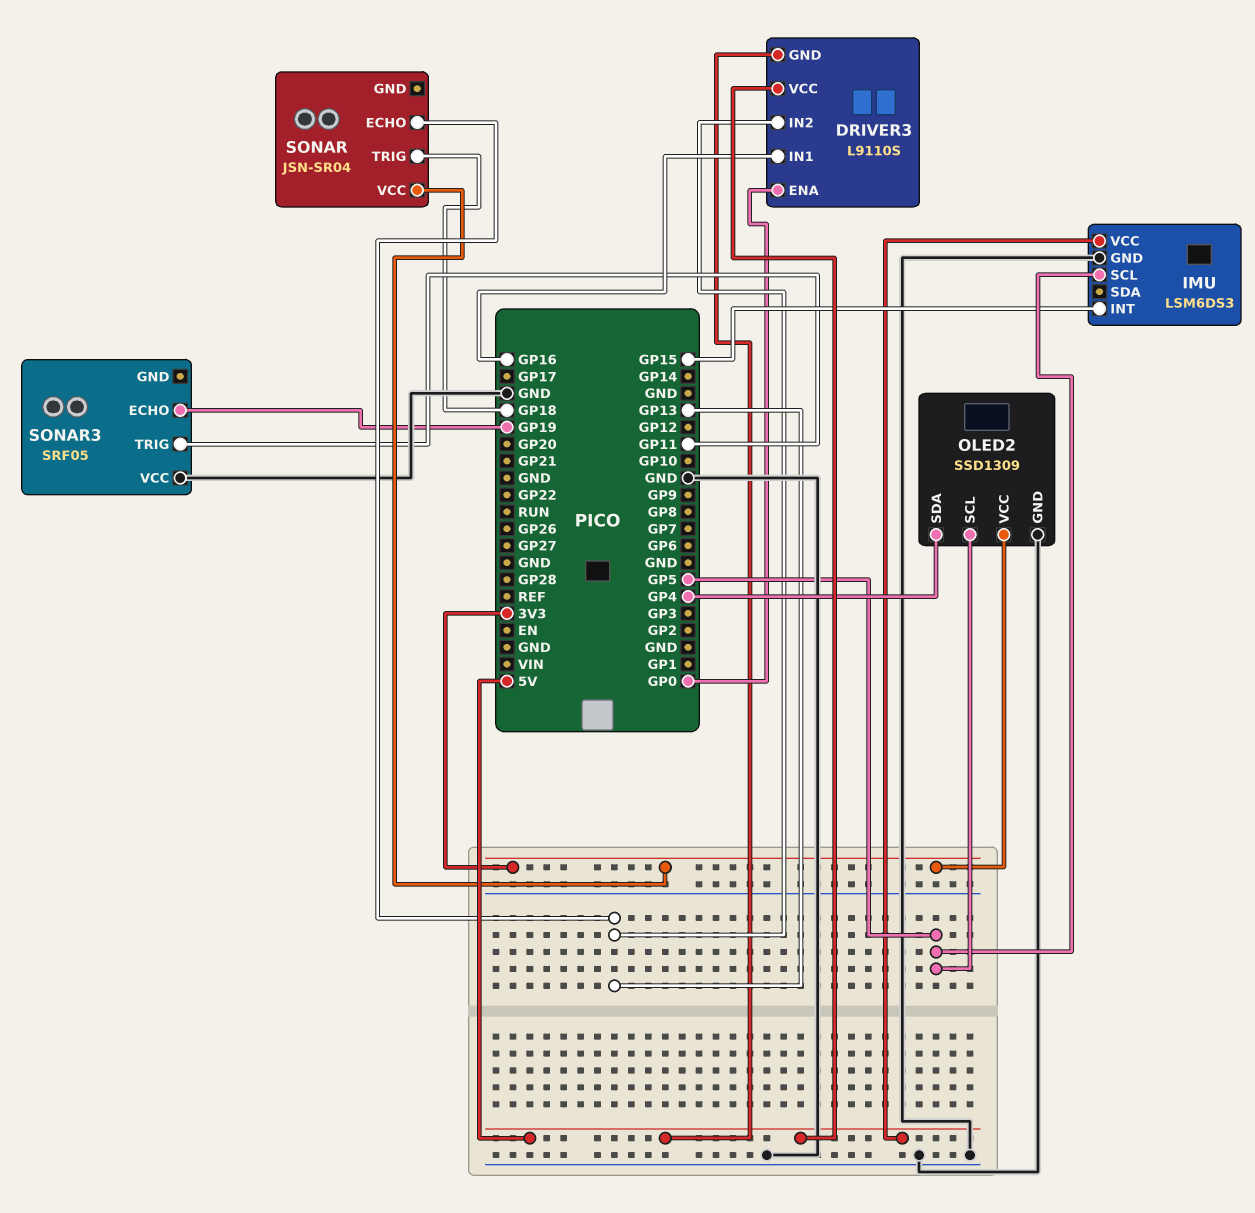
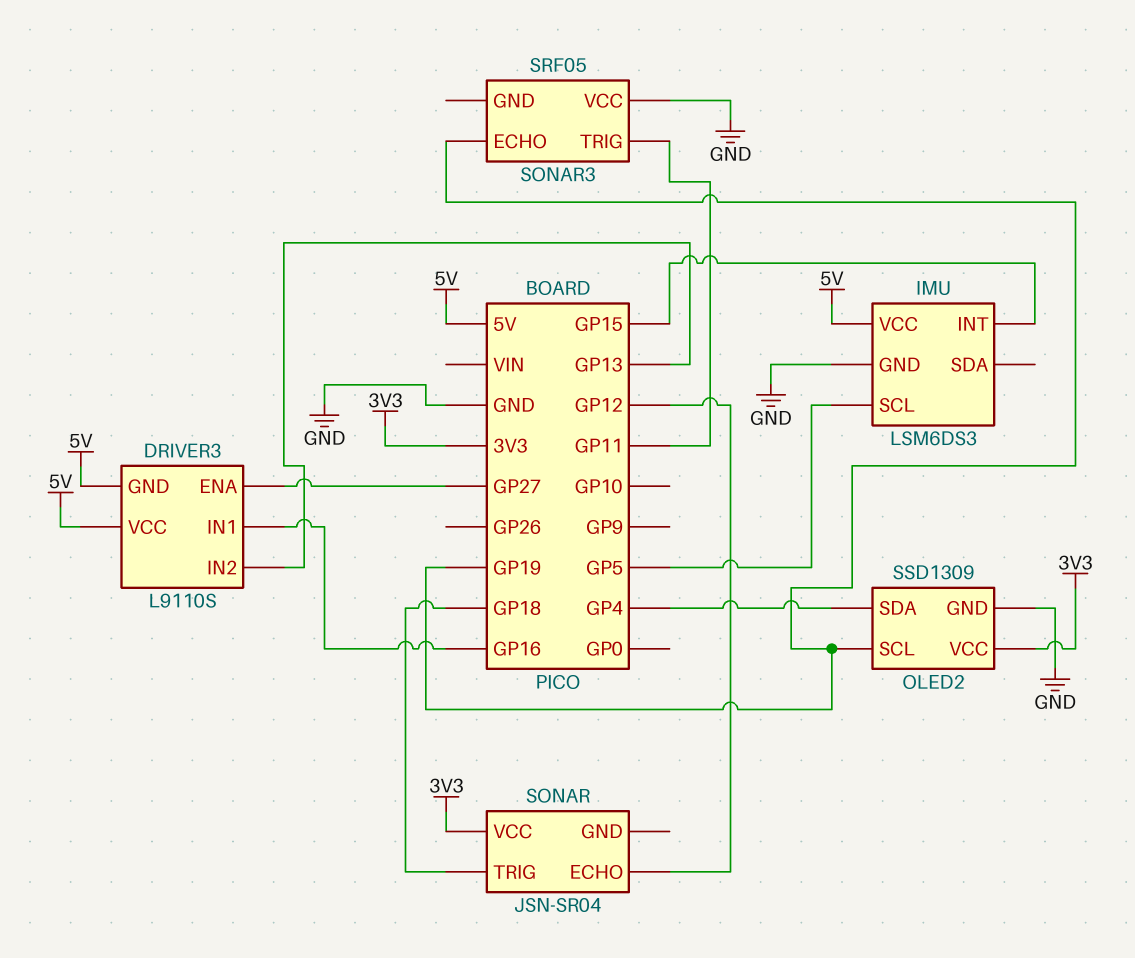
DRIVER3 pin ENA: GP0 -> GP27
OLED2 pin SCL: GP5 -> GP19
SONAR pin ECHO: GP13 -> GP12

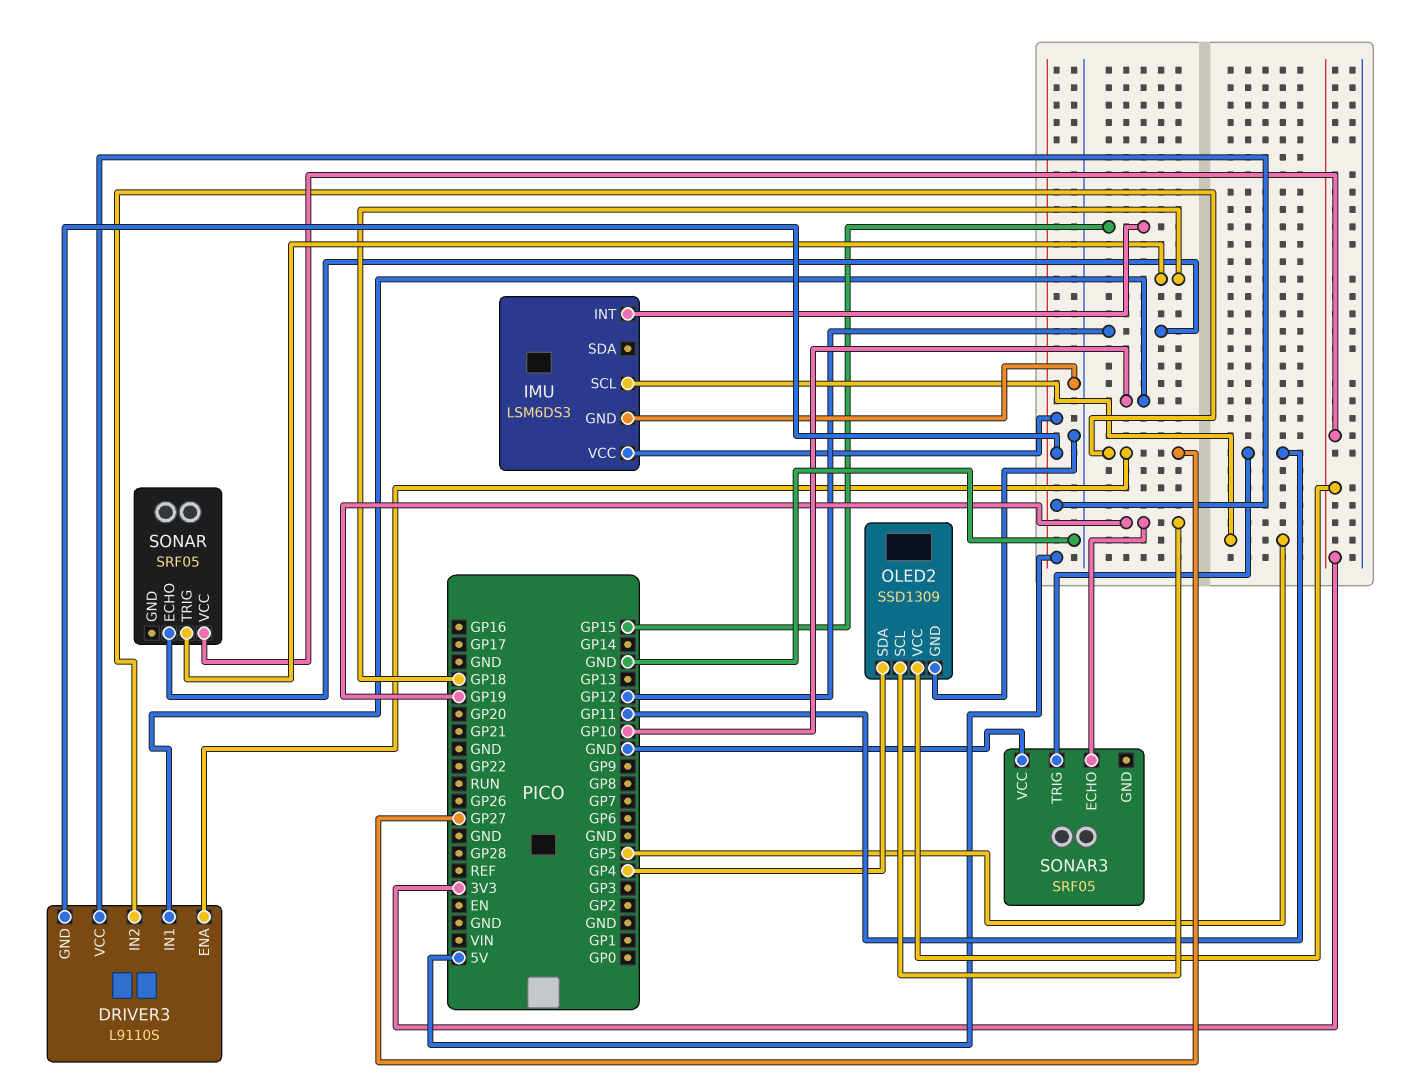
DRIVER3 pin IN1: GP16 -> GP10
DRIVER3 pin IN2: GP13 -> GP27
SONAR: JSN-SR04 -> SRF05

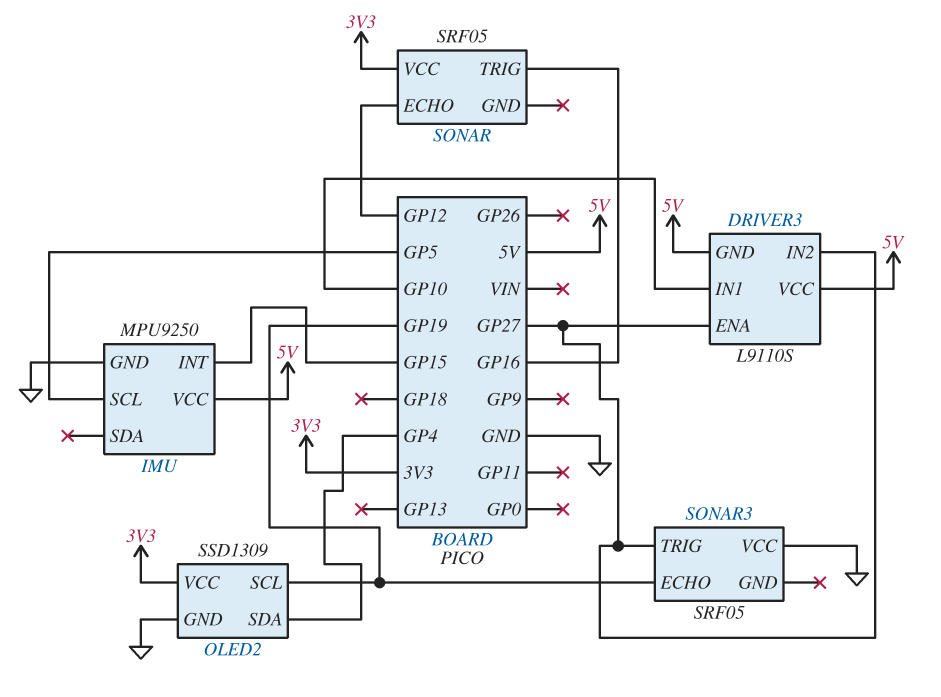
IMU: LSM6DS3 -> MPU9250
SONAR pin TRIG: GP18 -> GP16
SONAR3 pin TRIG: GP11 -> GP27

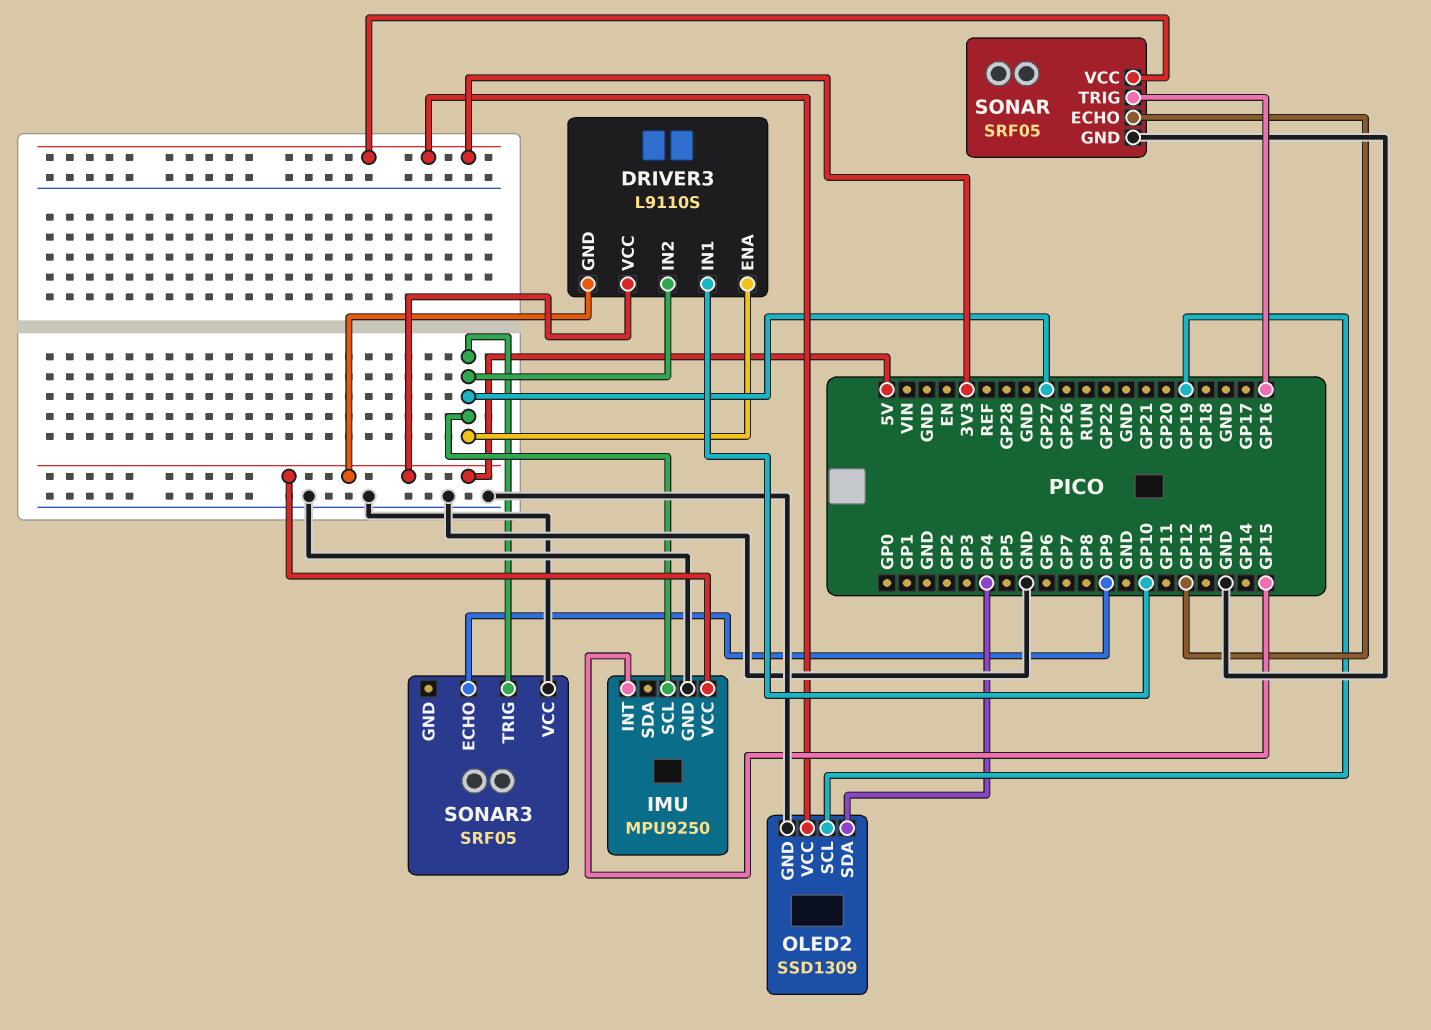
IMU pin SCL: GP5 -> GP27
SONAR pin GND: none -> GND
SONAR3 pin ECHO: GP19 -> GP9

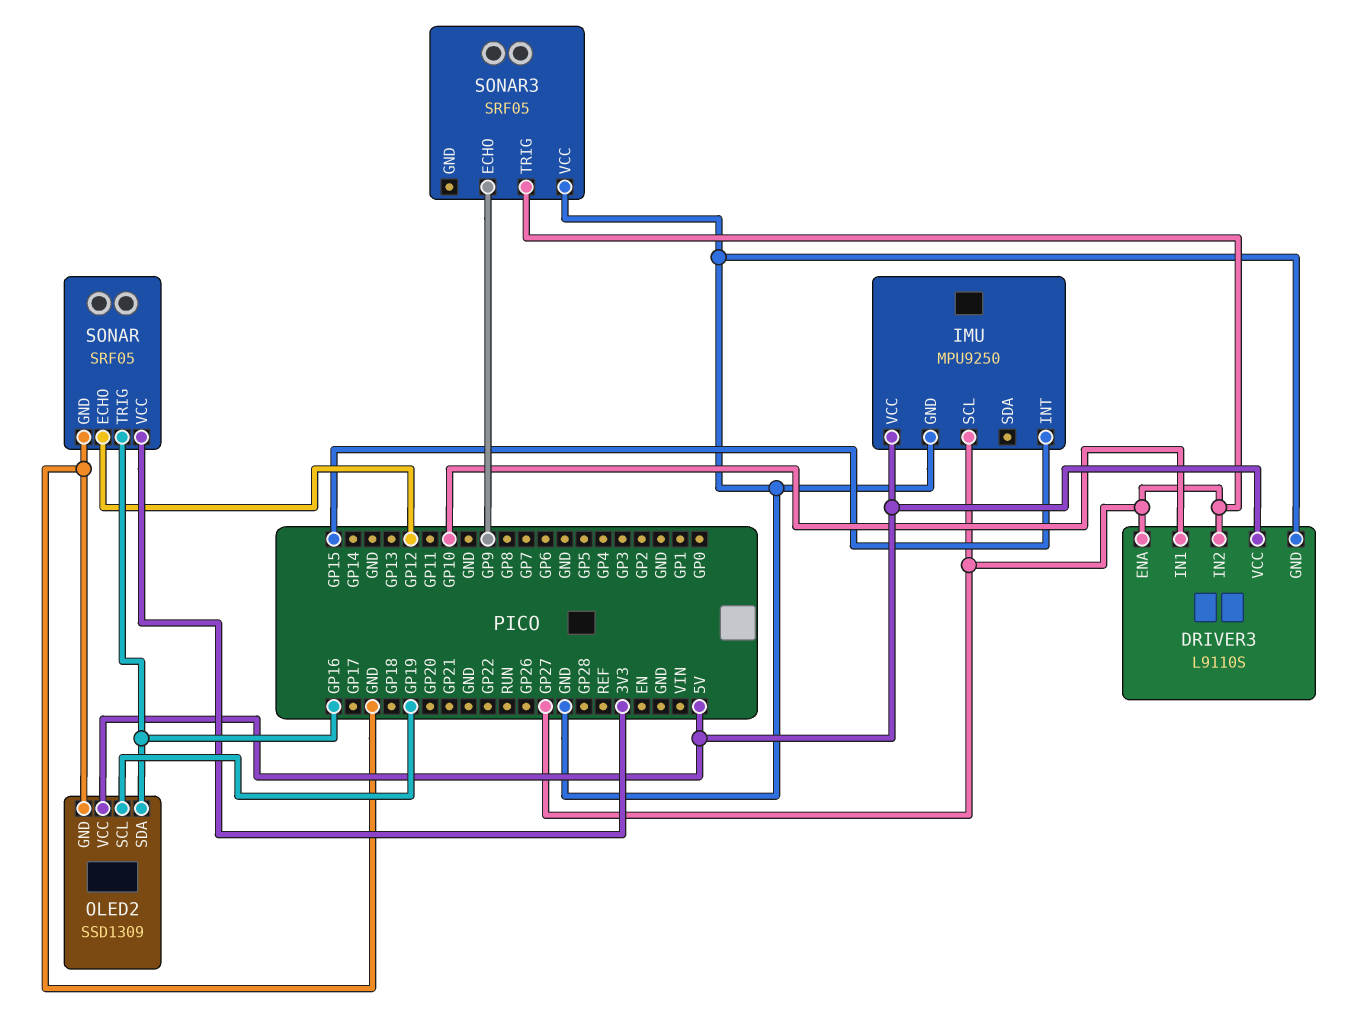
DRIVER3 pin GND: 5V -> GND
OLED2 pin SDA: GP4 -> GP16
OLED2 pin VCC: 3V3 -> 5V

